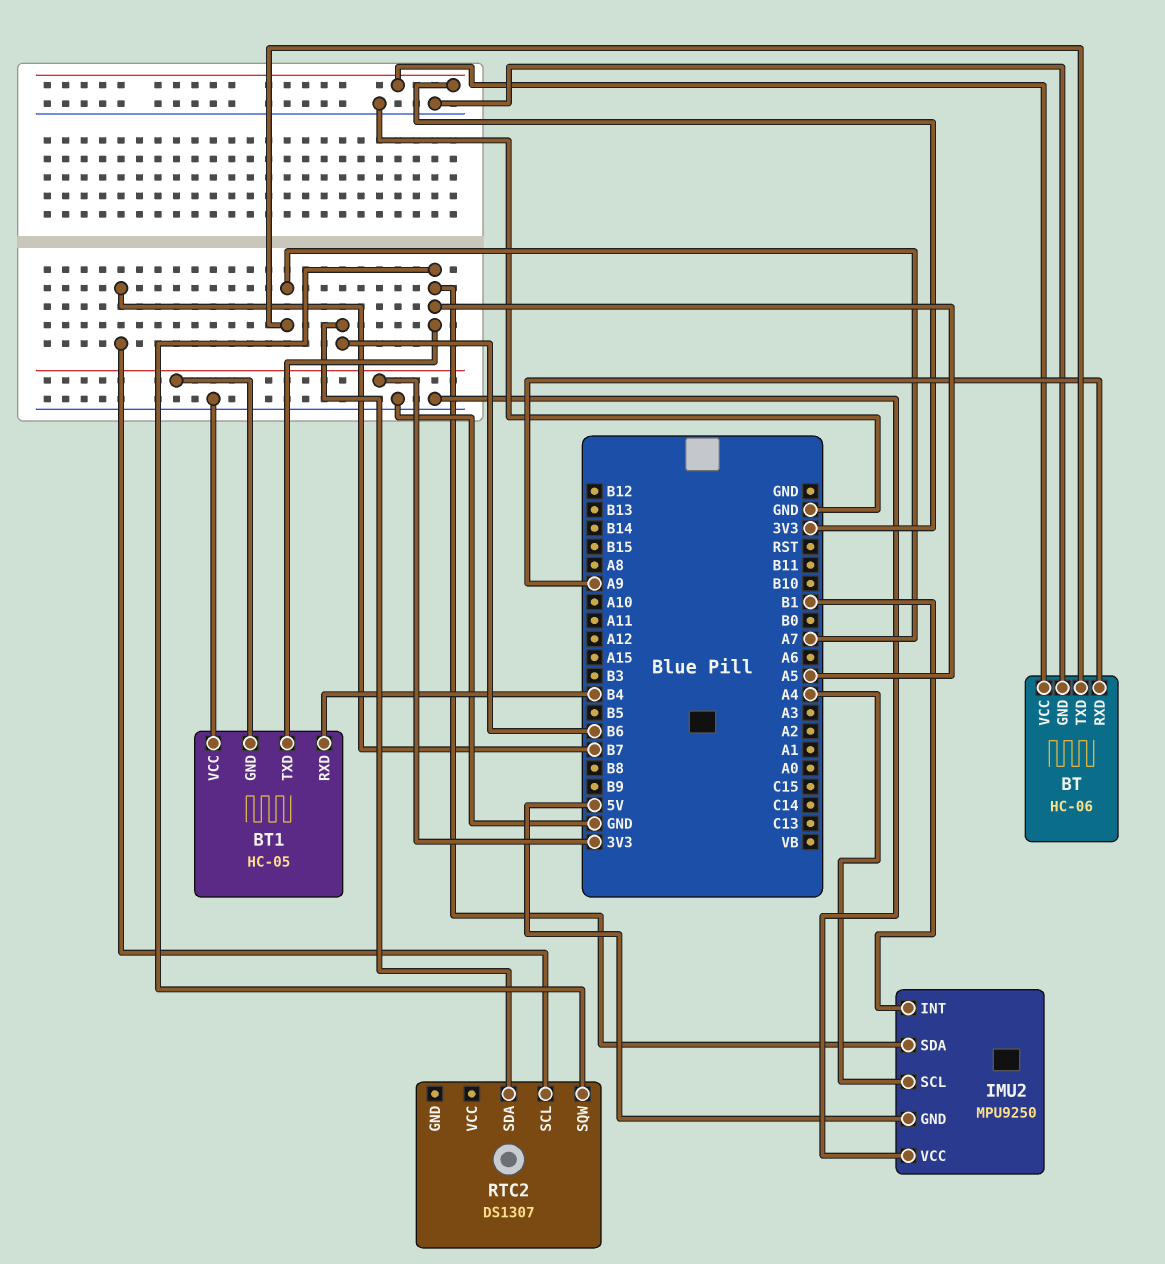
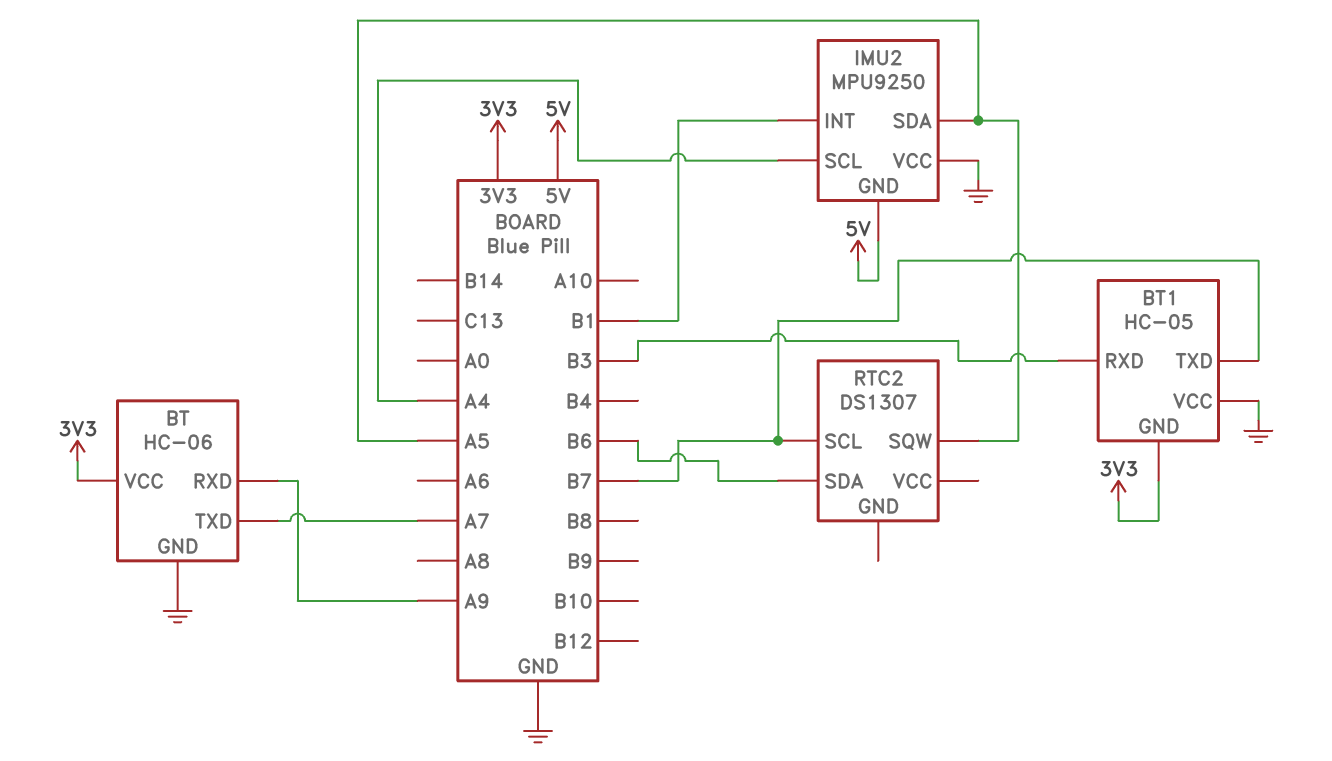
BT1 pin RXD: B4 -> B3
BT1 pin TXD: A5 -> B7

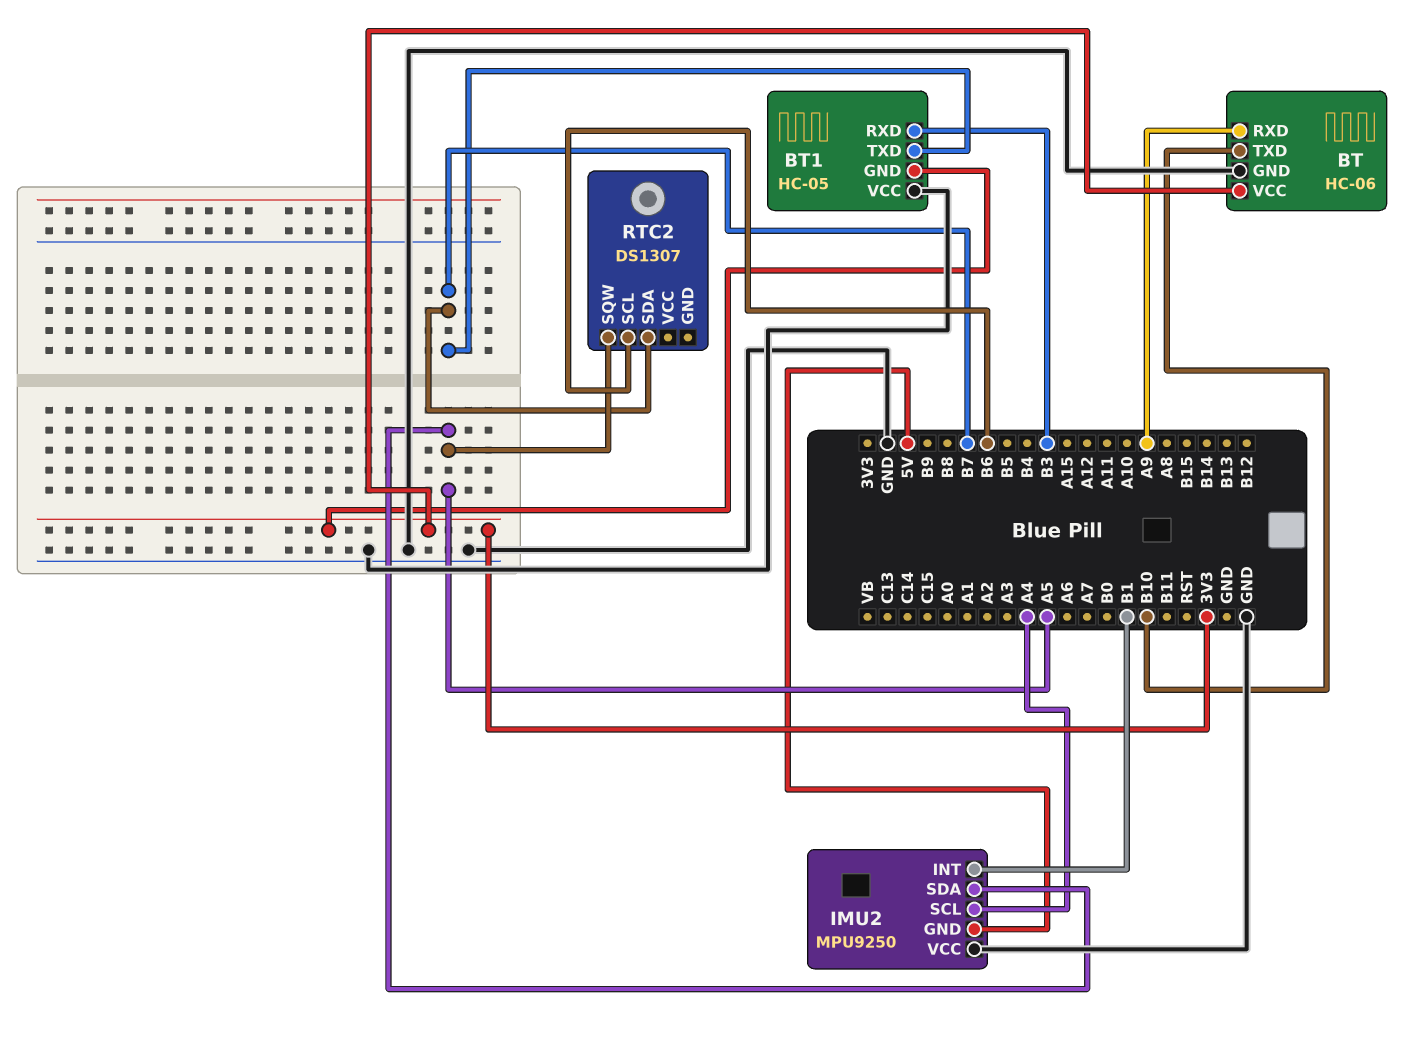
BT pin TXD: A7 -> B10
RTC2 pin SCL: B7 -> B6
RTC2 pin SDA: B6 -> B7

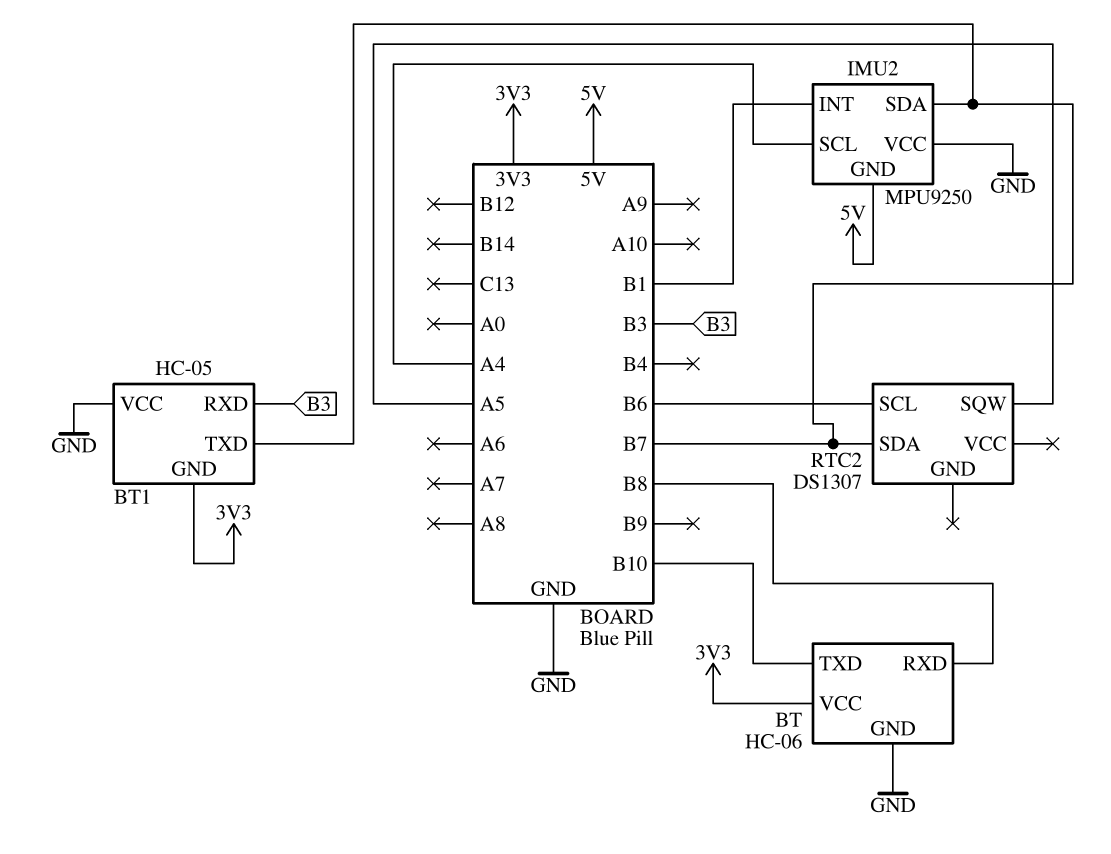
BT pin RXD: A9 -> B8
IMU2 pin SDA: A5 -> B7

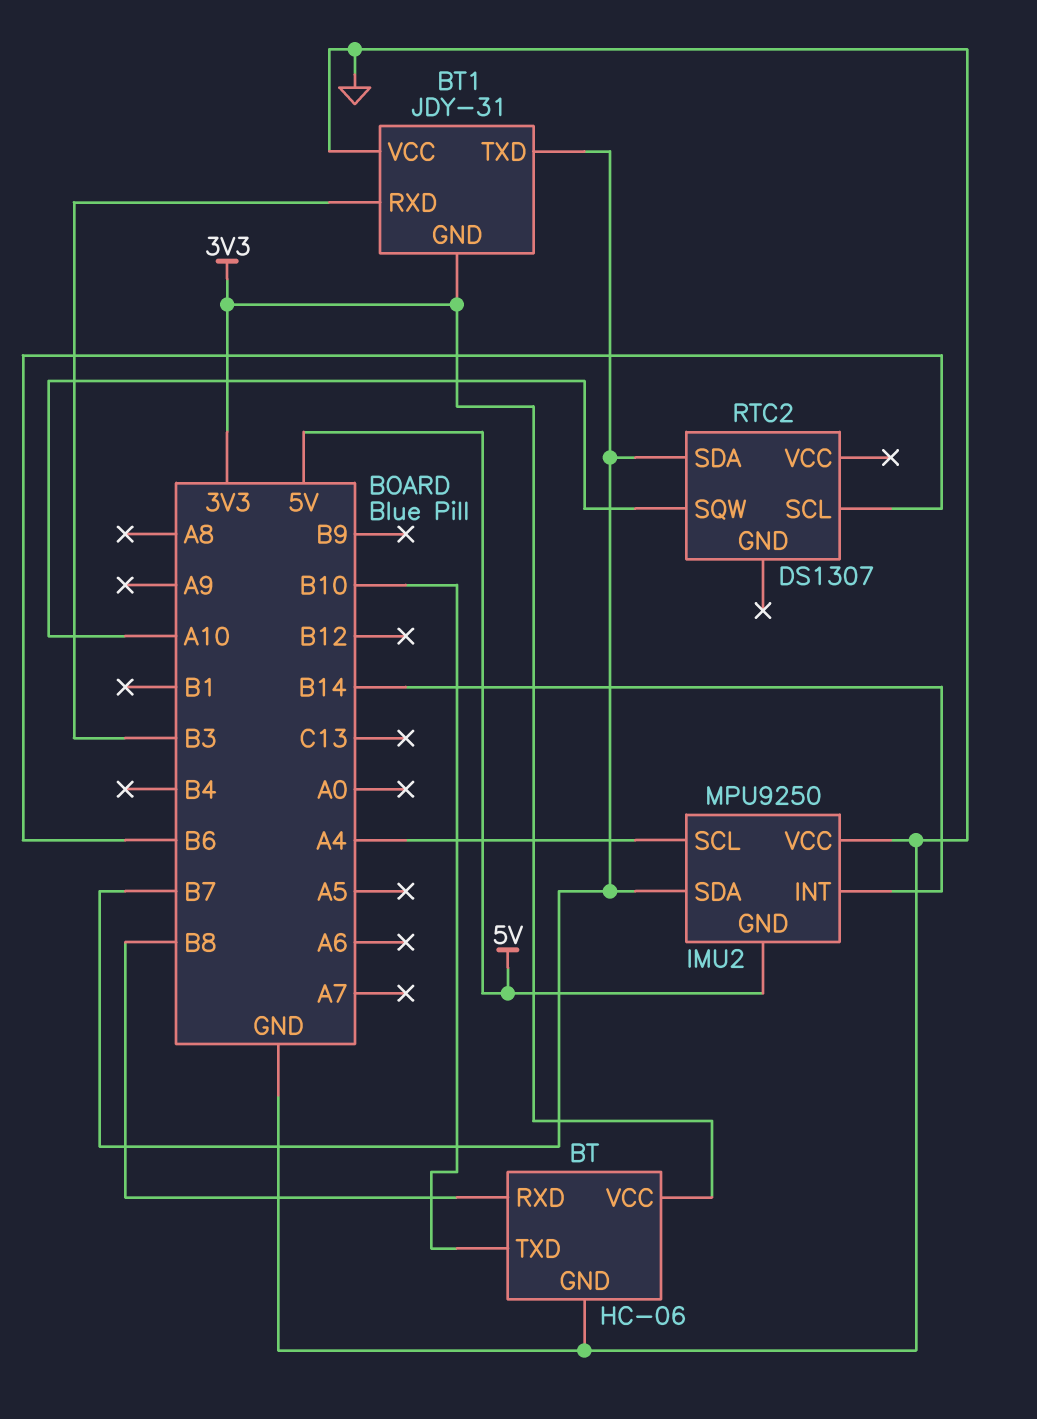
BT1: HC-05 -> JDY-31
IMU2 pin INT: B1 -> B14
RTC2 pin SQW: A5 -> A10

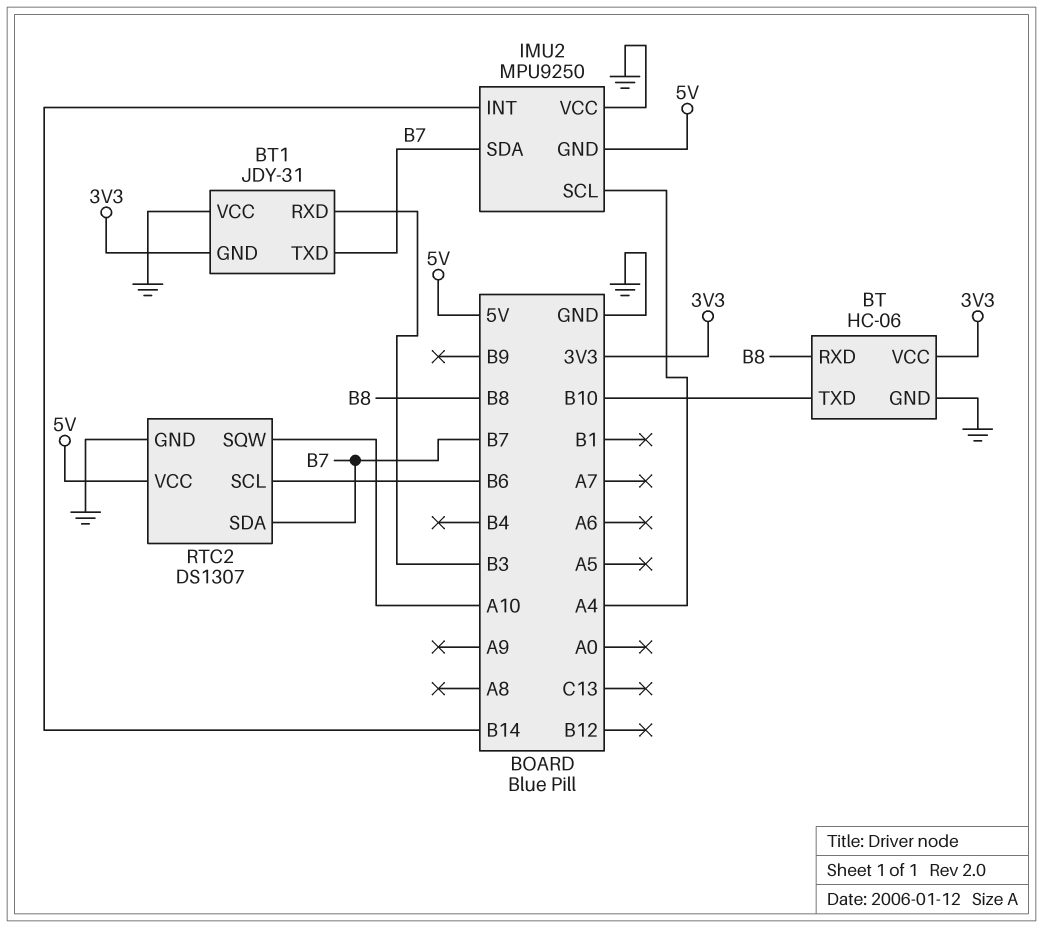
RTC2 pin GND: none -> GND
RTC2 pin VCC: none -> 5V

